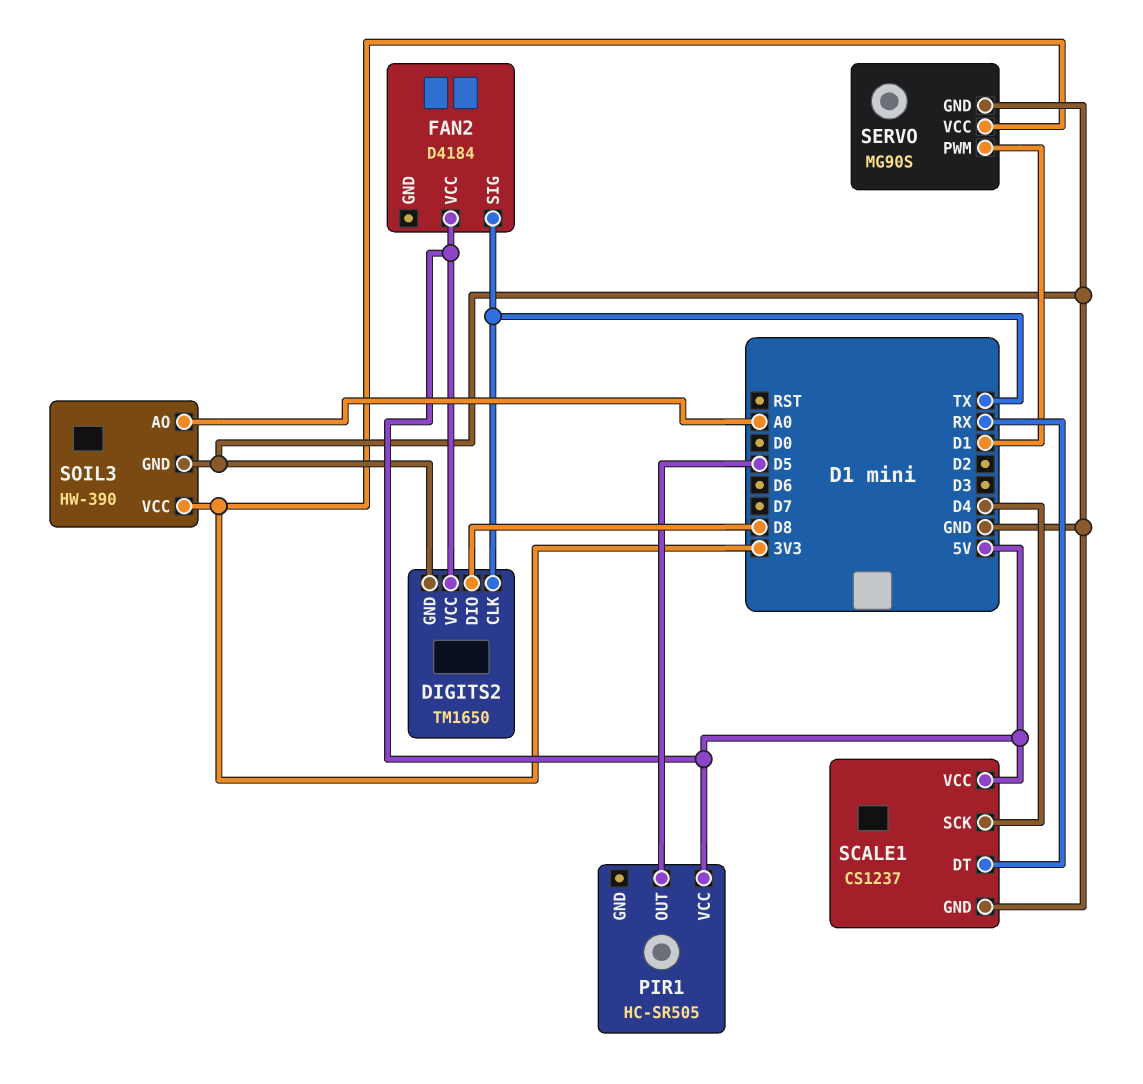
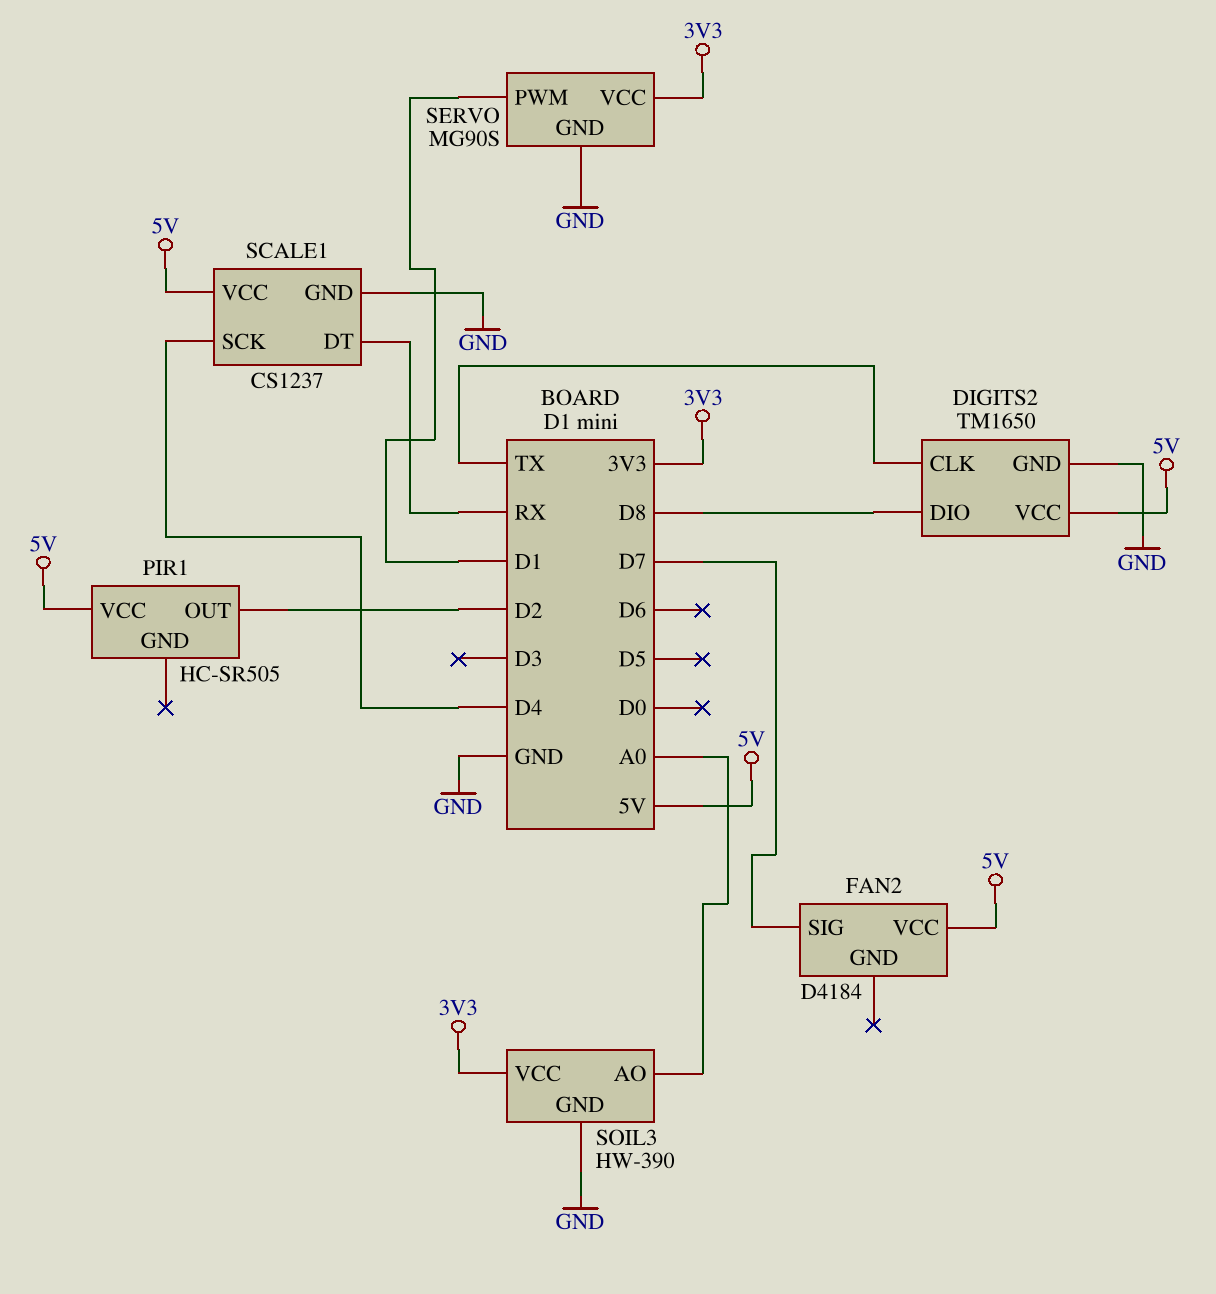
FAN2 pin SIG: TX -> D7
PIR1 pin OUT: D5 -> D2

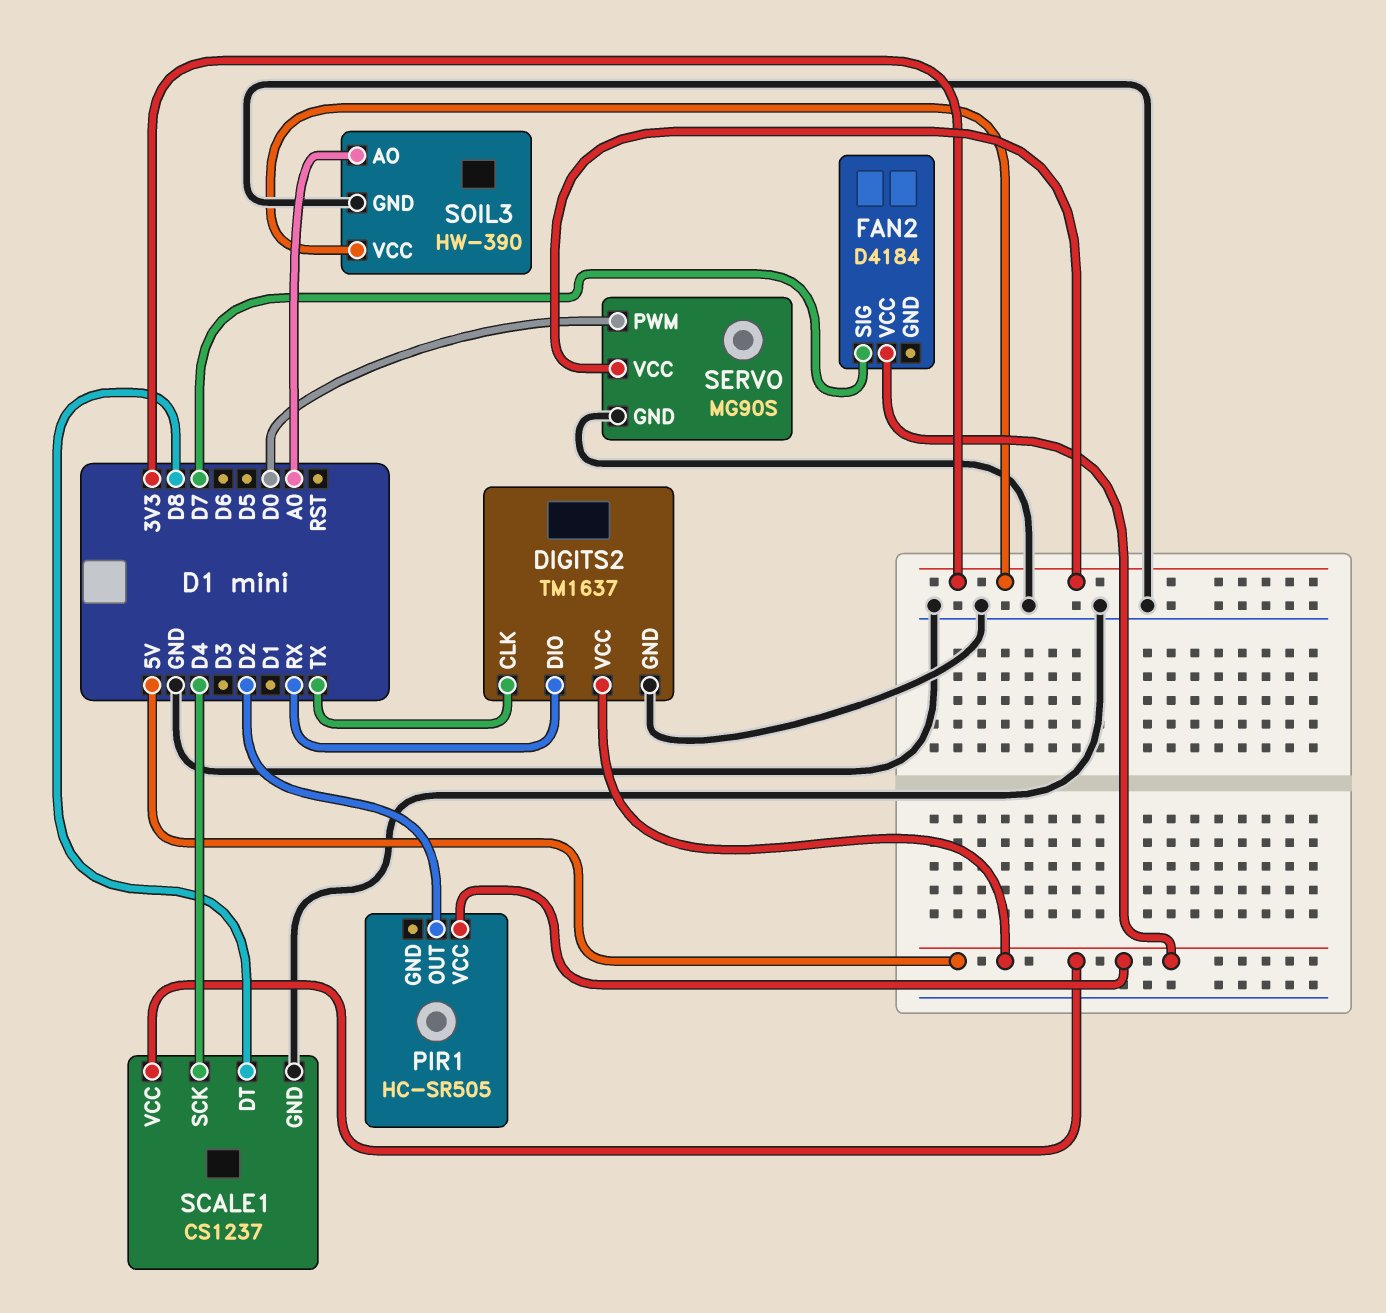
DIGITS2: TM1650 -> TM1637
DIGITS2 pin DIO: D8 -> RX
SCALE1 pin DT: RX -> D8
SERVO pin PWM: D1 -> D0

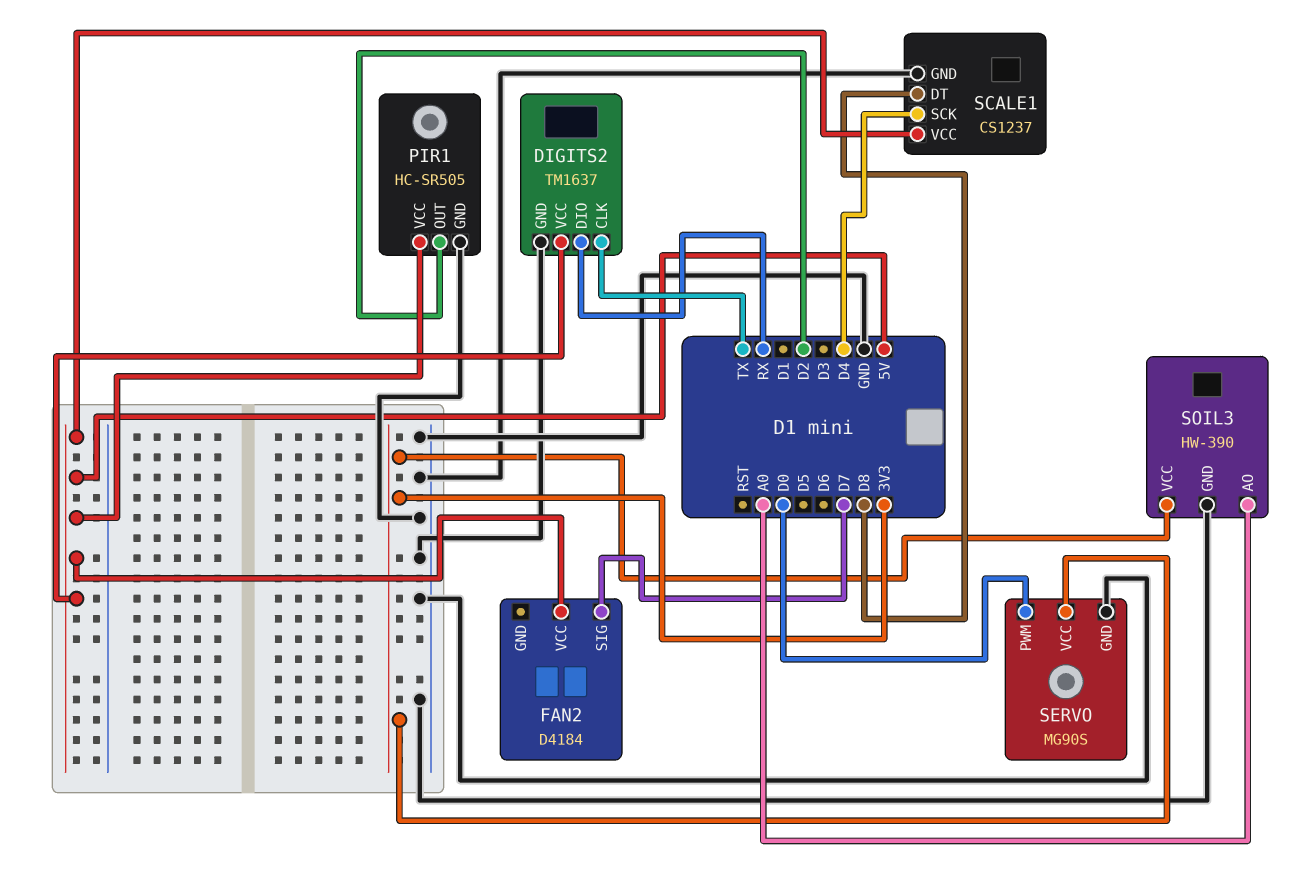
PIR1 pin GND: none -> GND

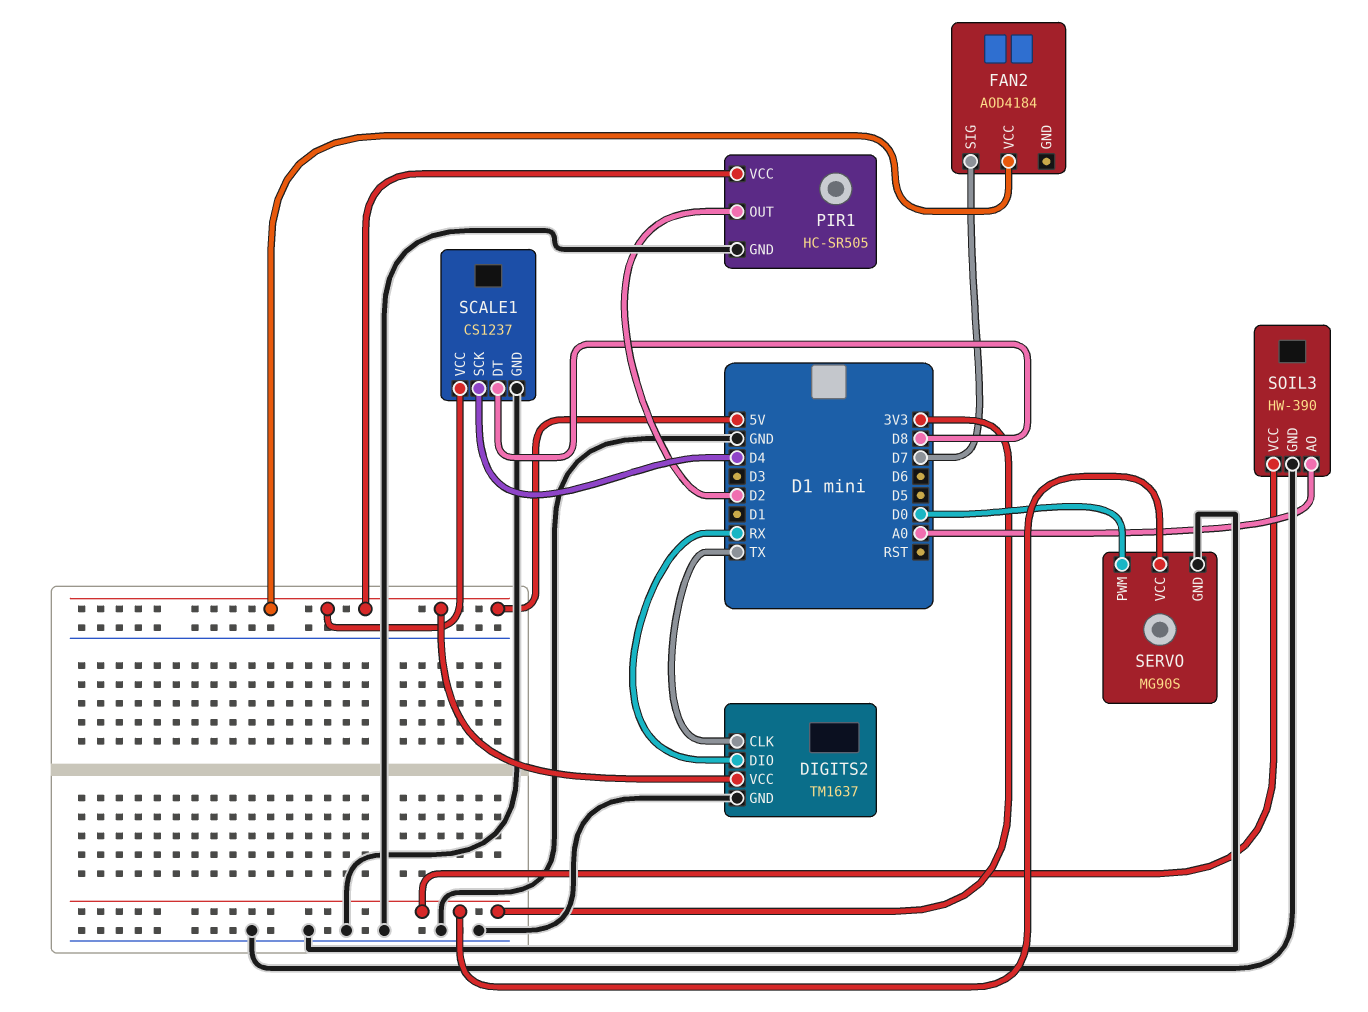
FAN2: D4184 -> AOD4184

